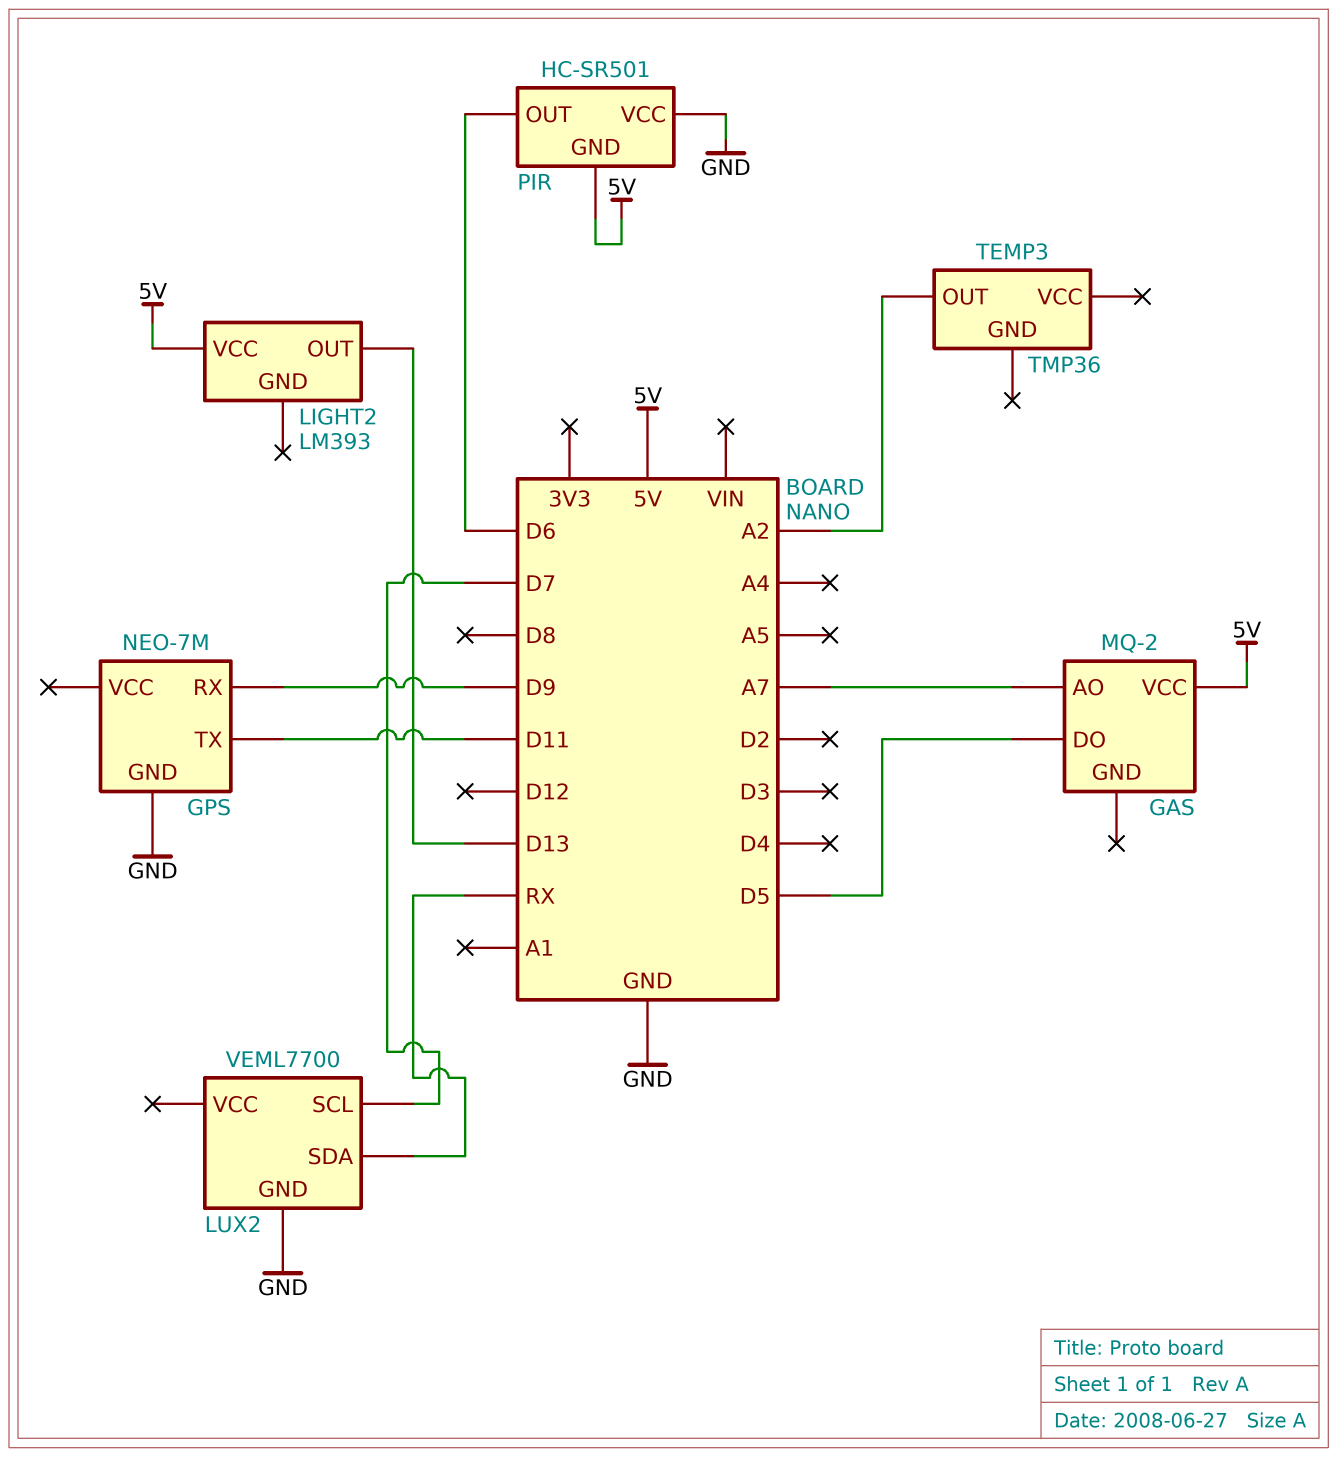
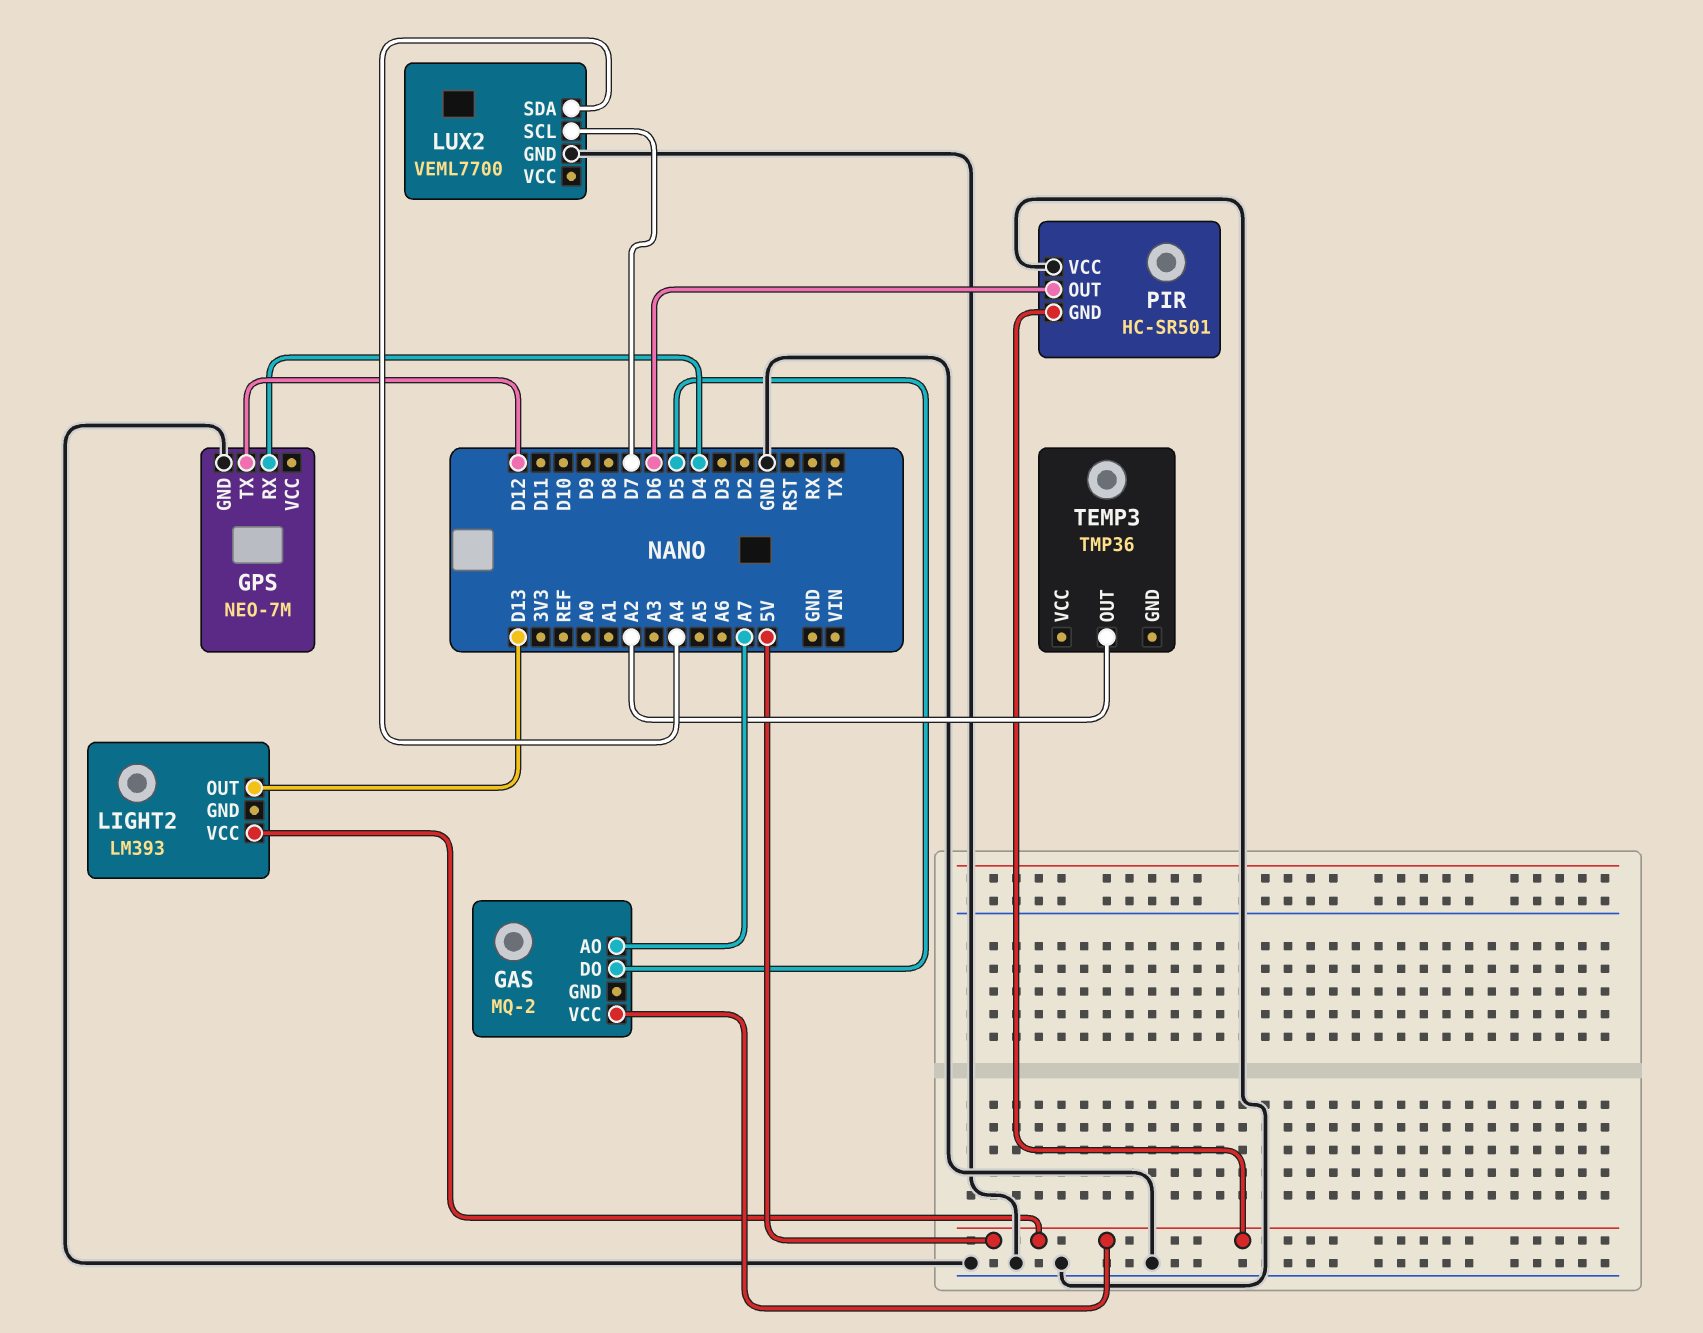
GPS pin RX: D9 -> D4
GPS pin TX: D11 -> D12
LUX2 pin SDA: RX -> A4

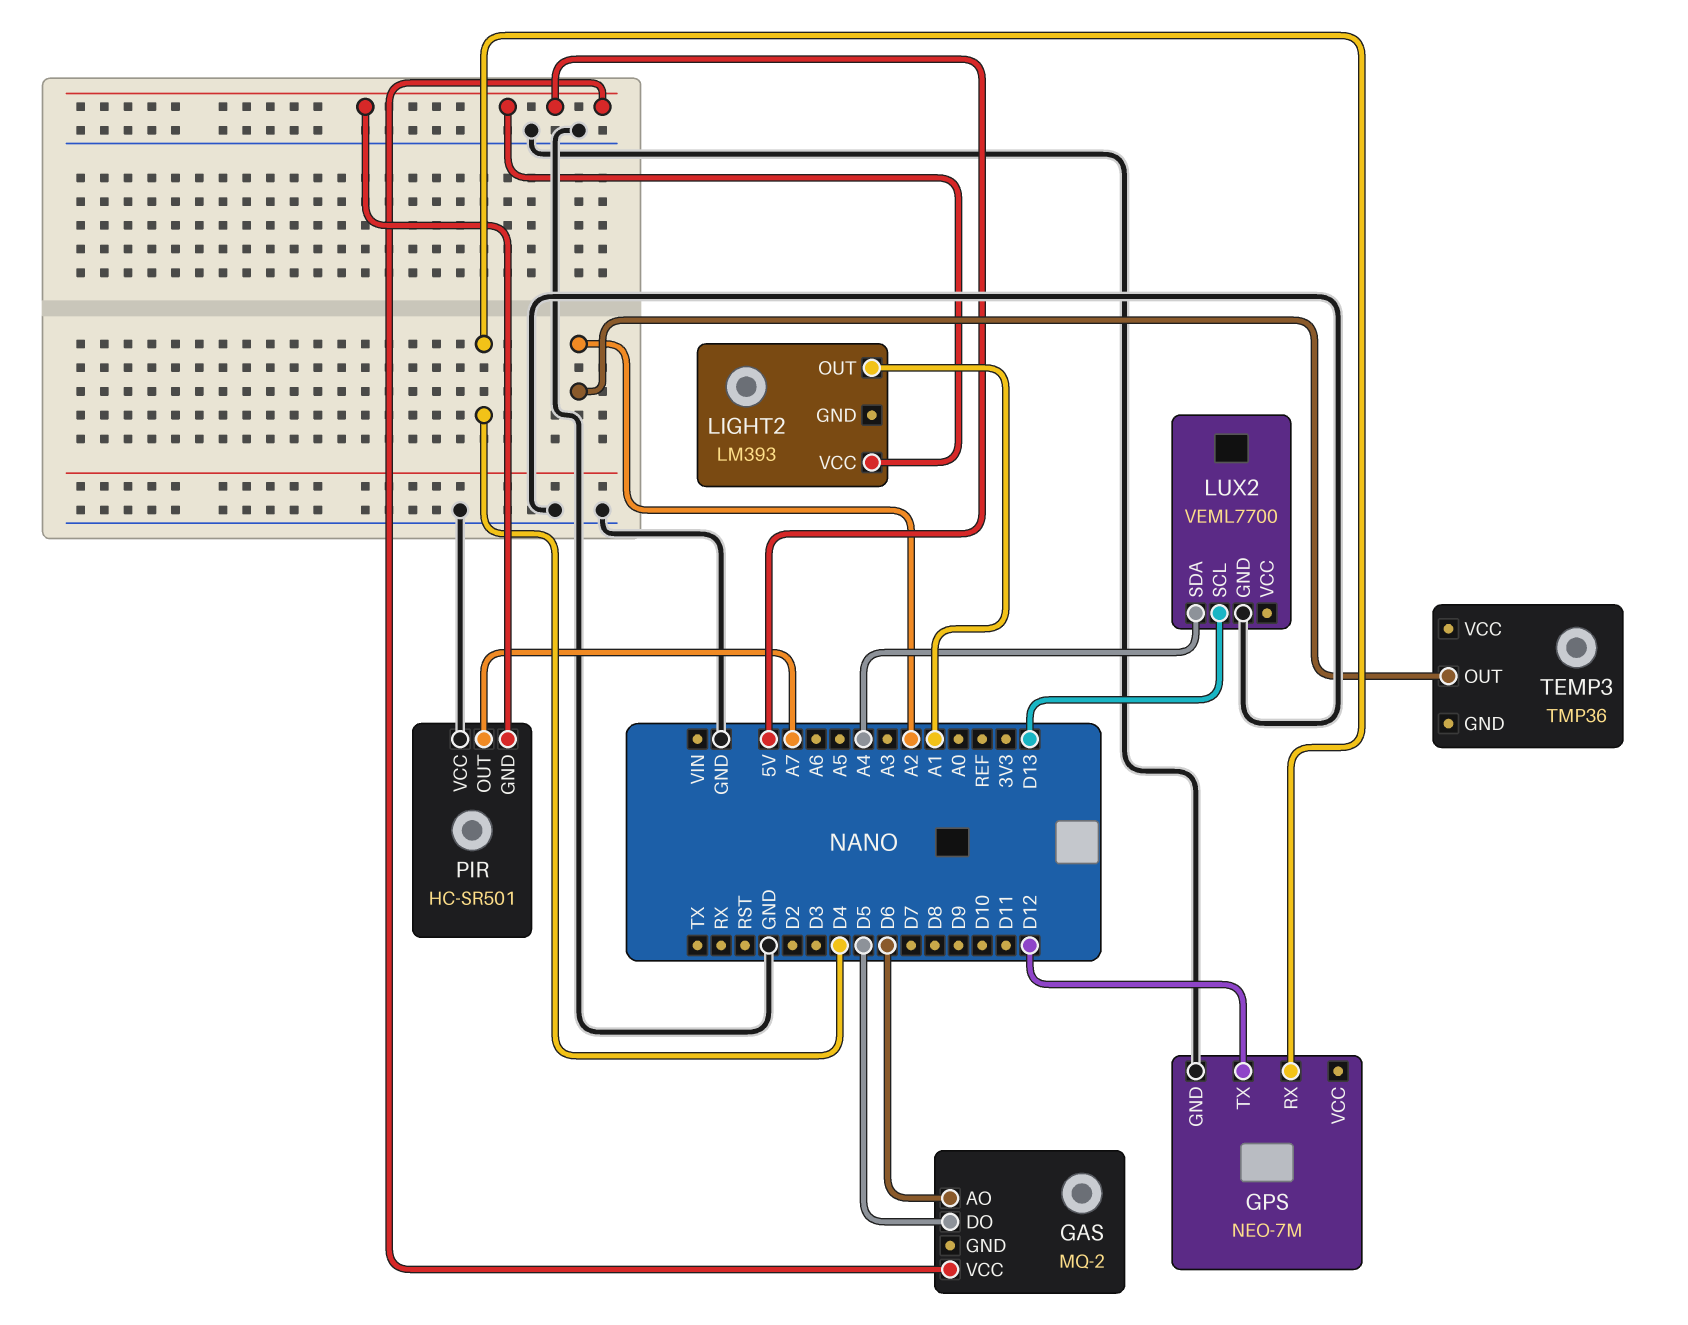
GAS pin AO: A7 -> D6
LIGHT2 pin OUT: D13 -> A1
LUX2 pin SCL: D7 -> D13
PIR pin OUT: D6 -> A7

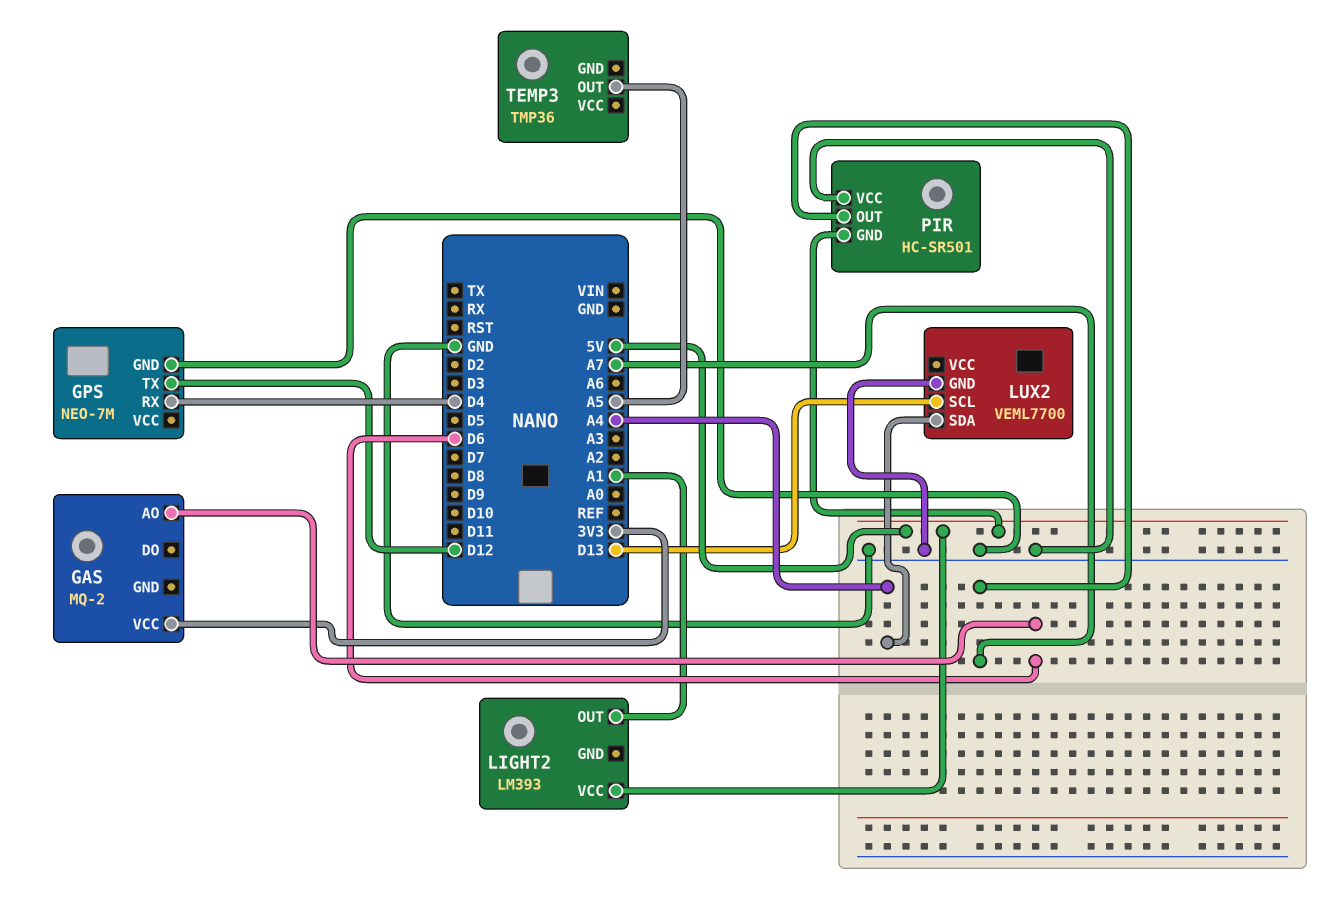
GAS pin DO: D5 -> none
GAS pin VCC: 5V -> 3V3
TEMP3 pin OUT: A2 -> A5

